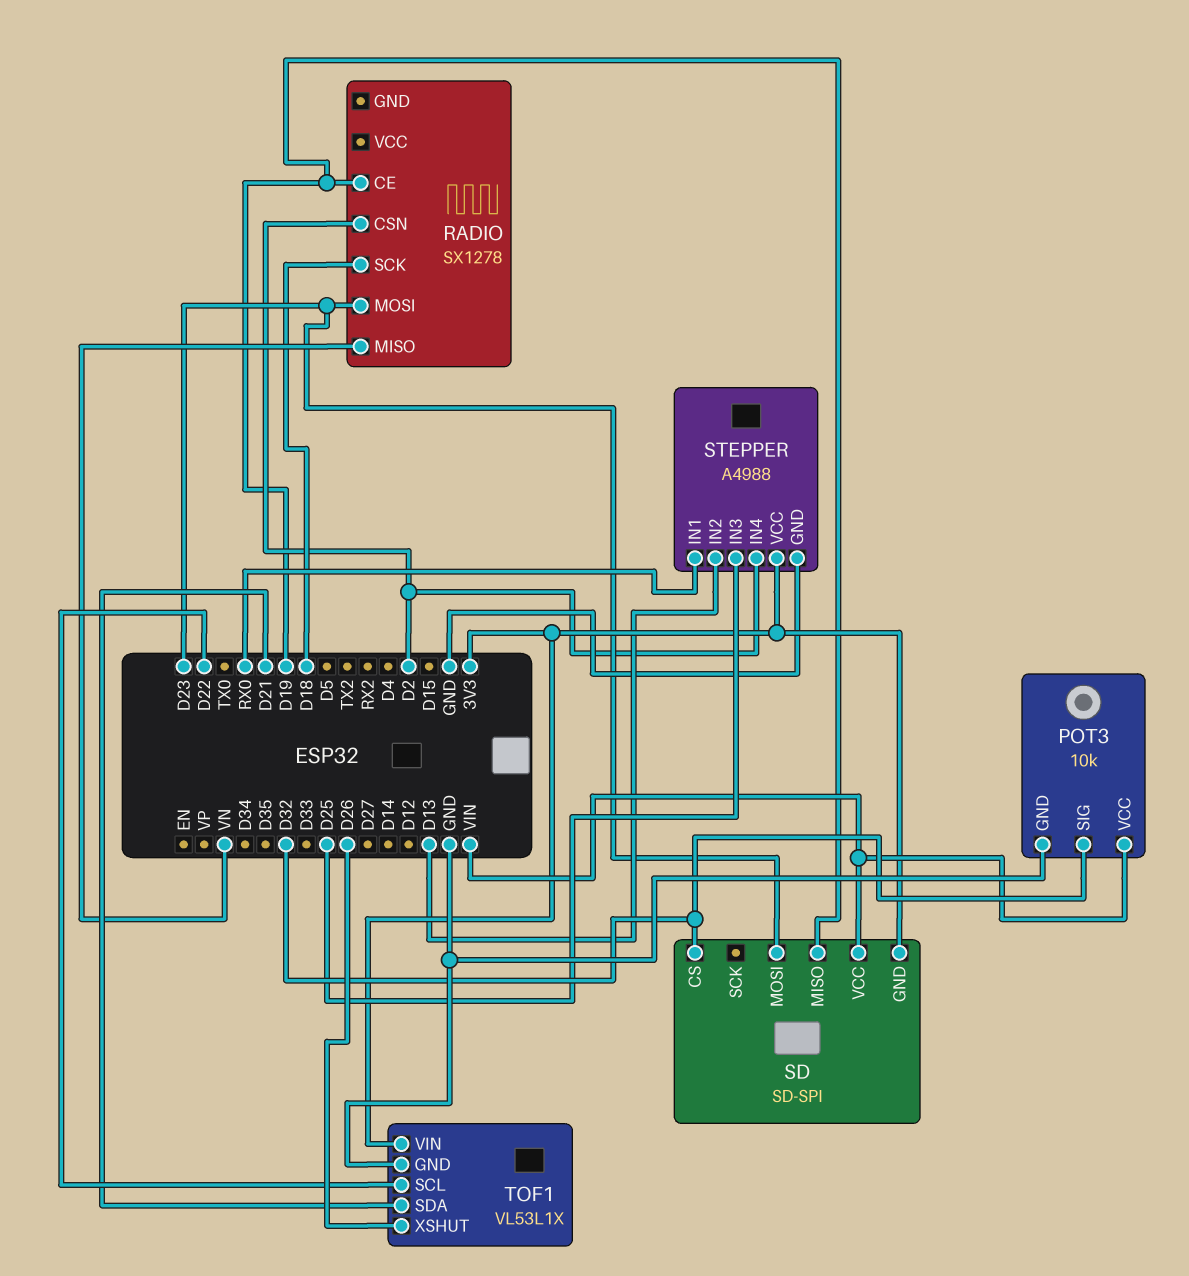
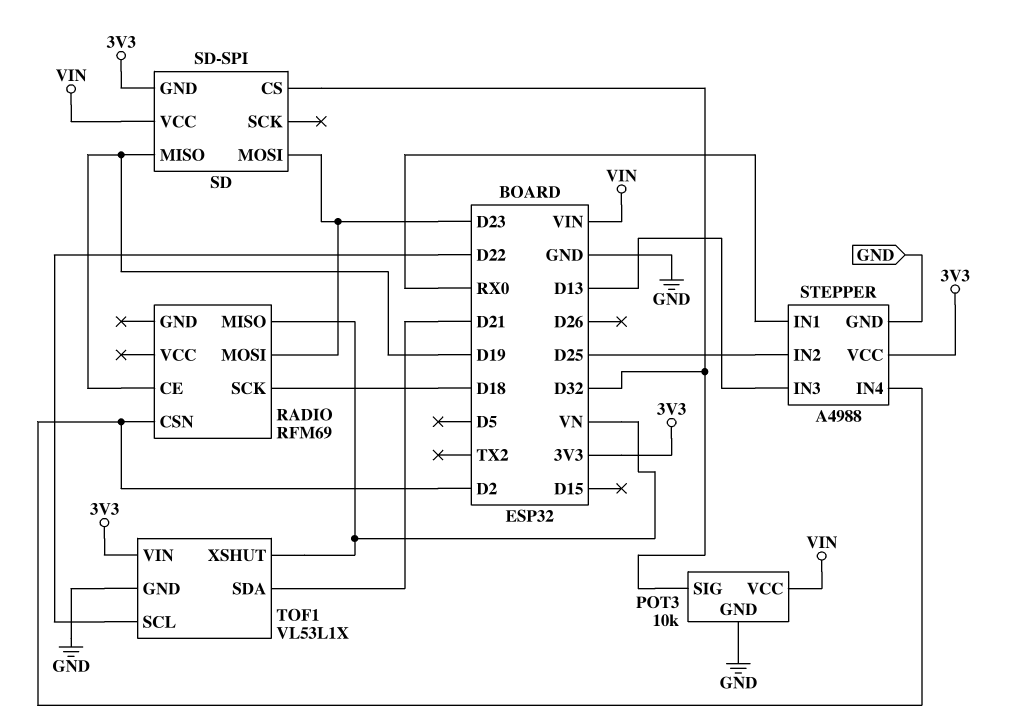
RADIO: SX1278 -> RFM69
STEPPER pin IN2: D13 -> D25
STEPPER pin IN3: D25 -> D13
TOF1 pin XSHUT: D26 -> VN

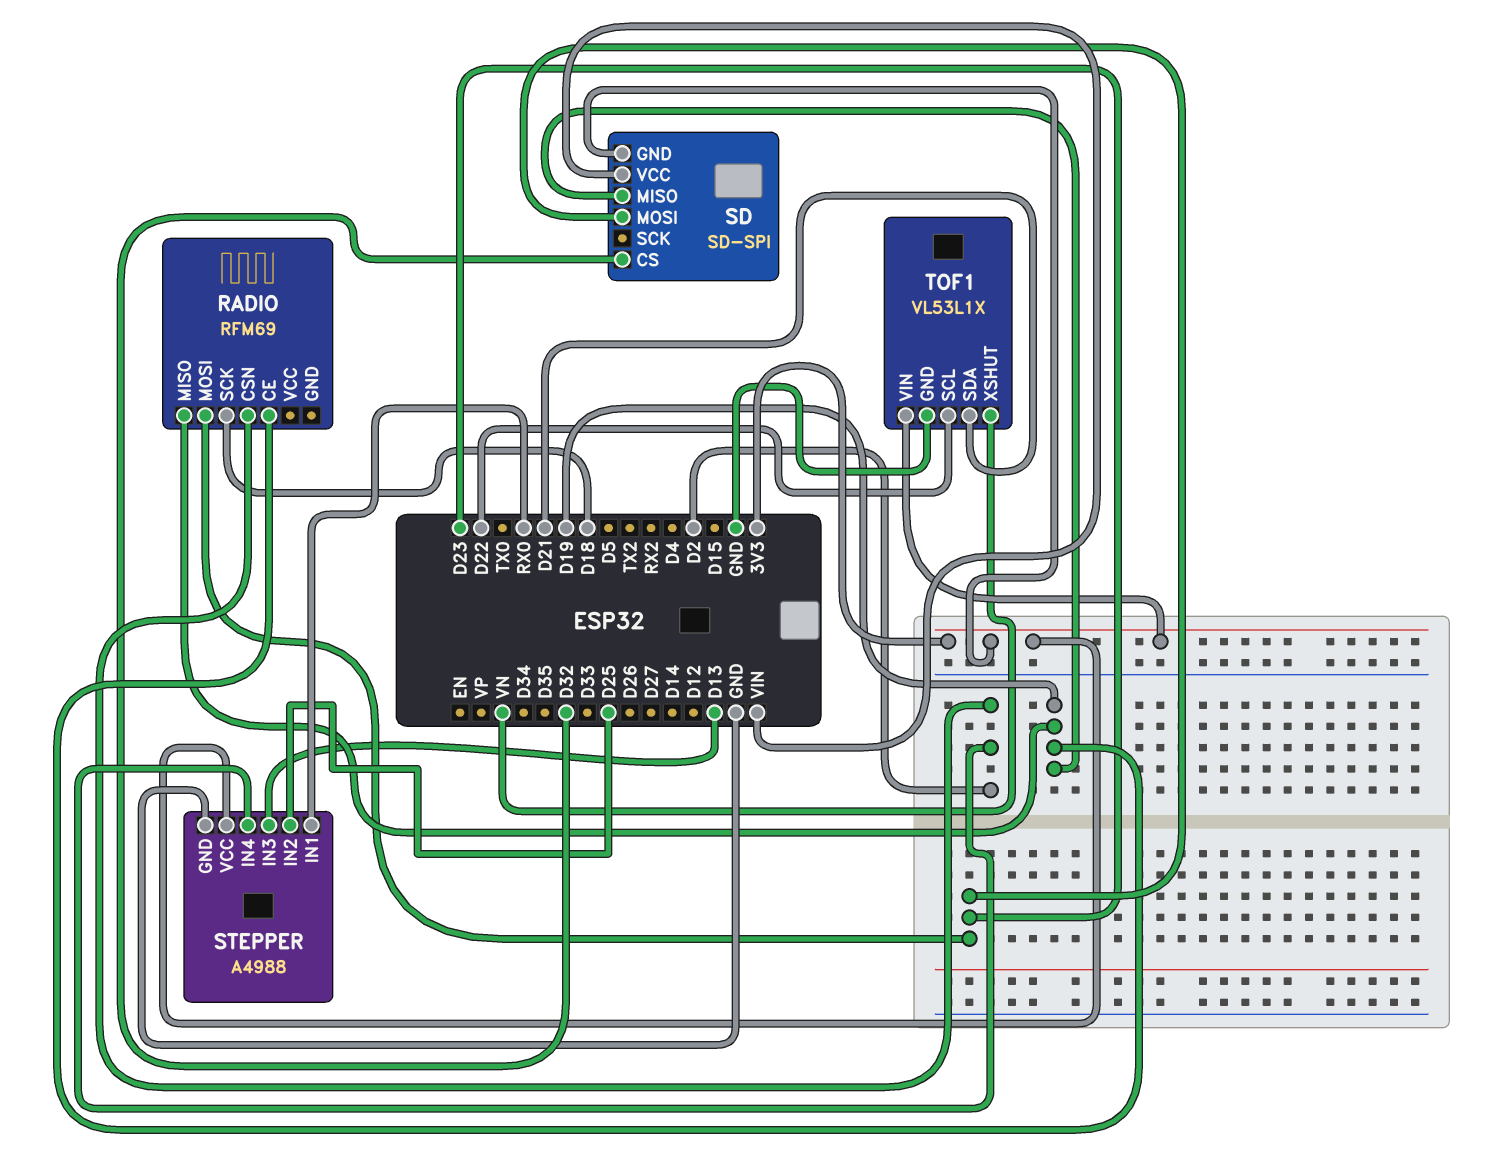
POT3: 10k -> none
POT3 pin GND: GND -> none
POT3 pin SIG: D32 -> none
POT3 pin VCC: VIN -> none
RADIO pin MISO: VN -> D19

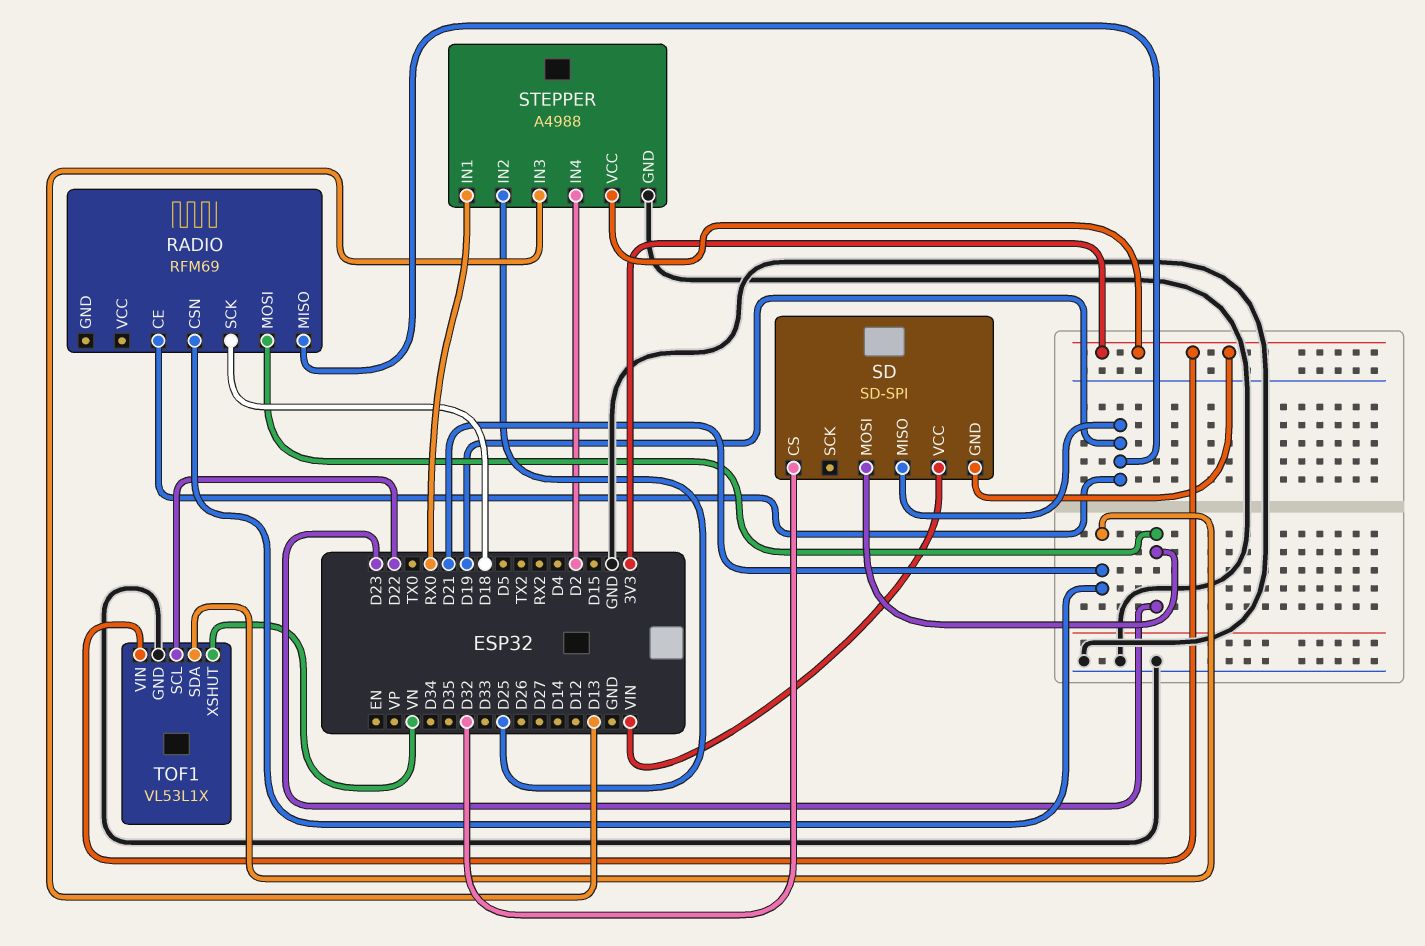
RADIO pin CSN: D2 -> D21

